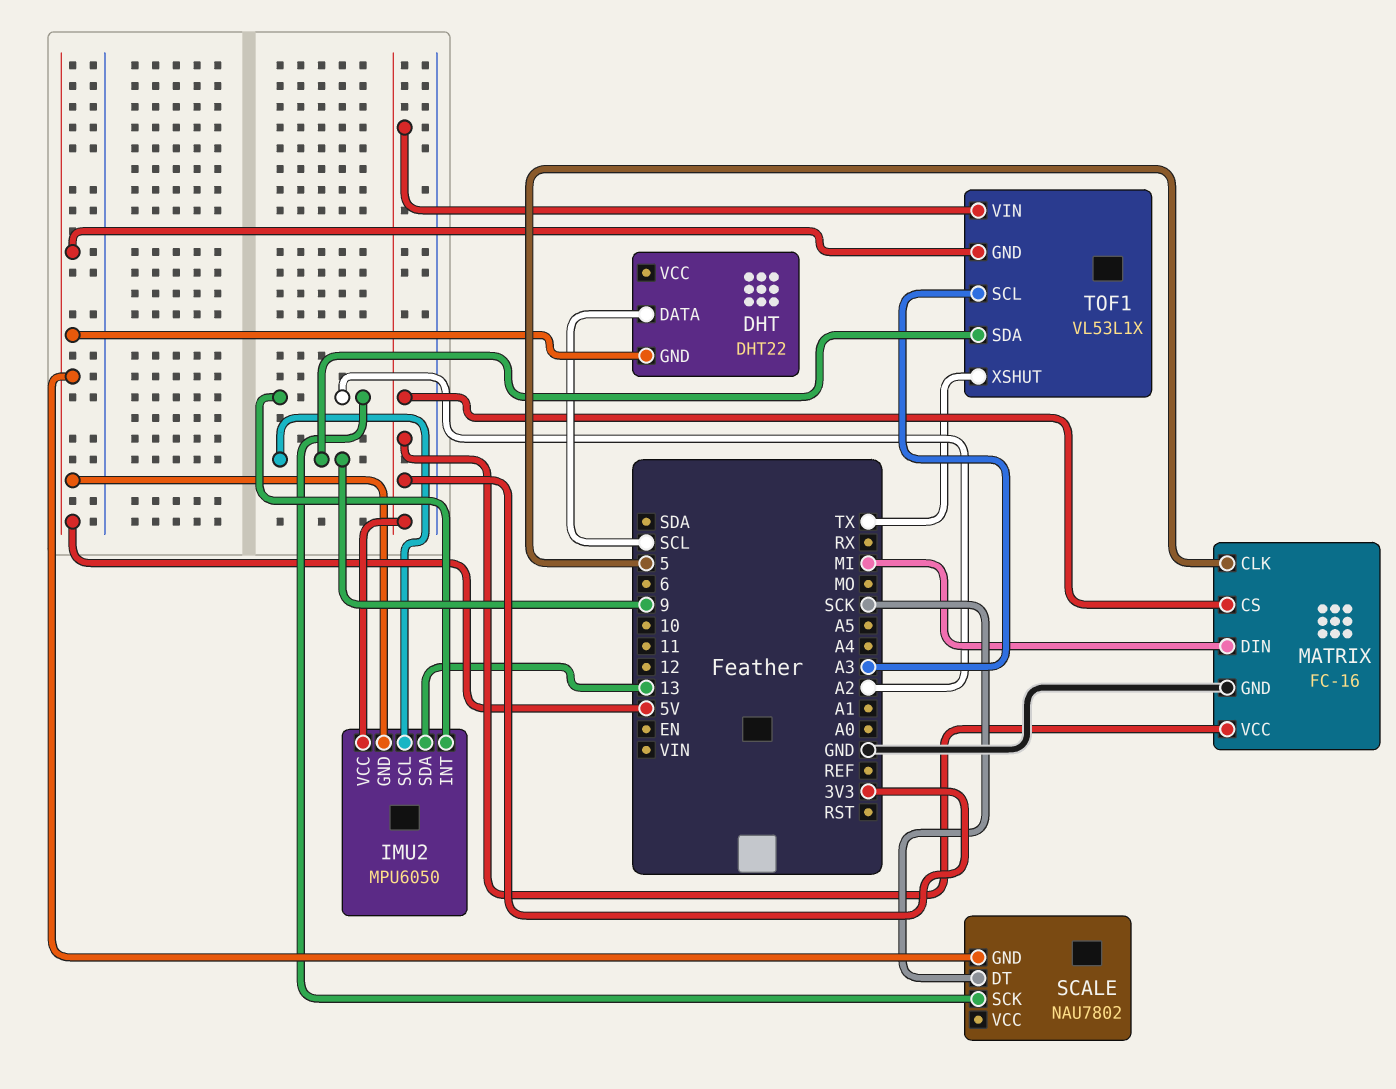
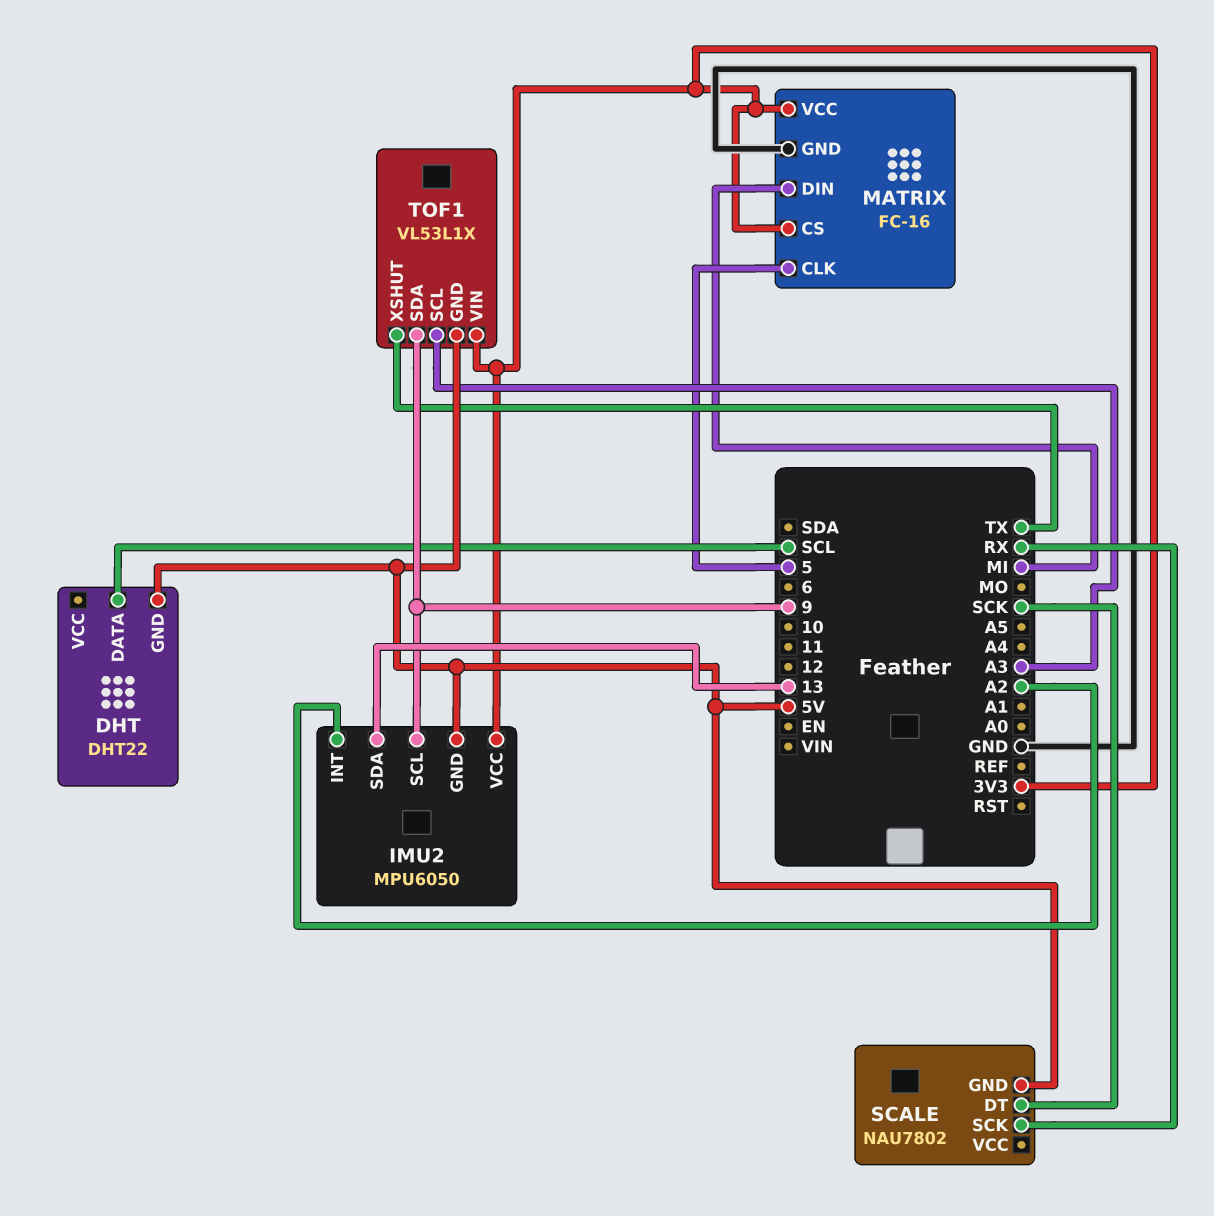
SCALE pin SCK: A2 -> RX

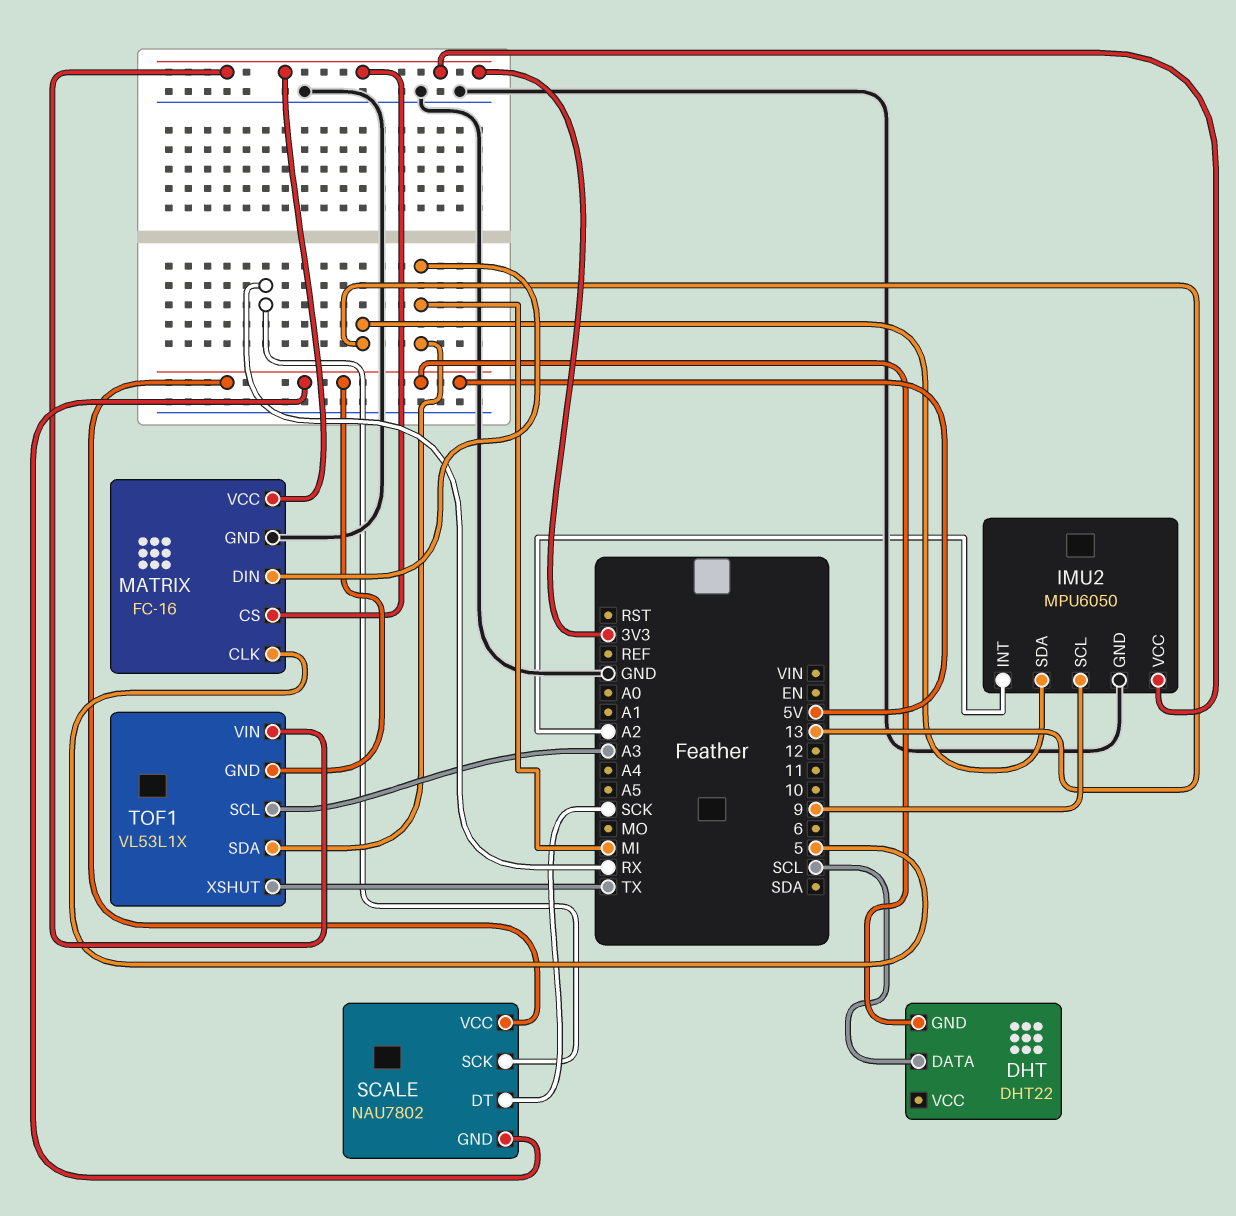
IMU2 pin GND: 5V -> GND
SCALE pin VCC: none -> 5V
TOF1 pin SDA: 9 -> MI

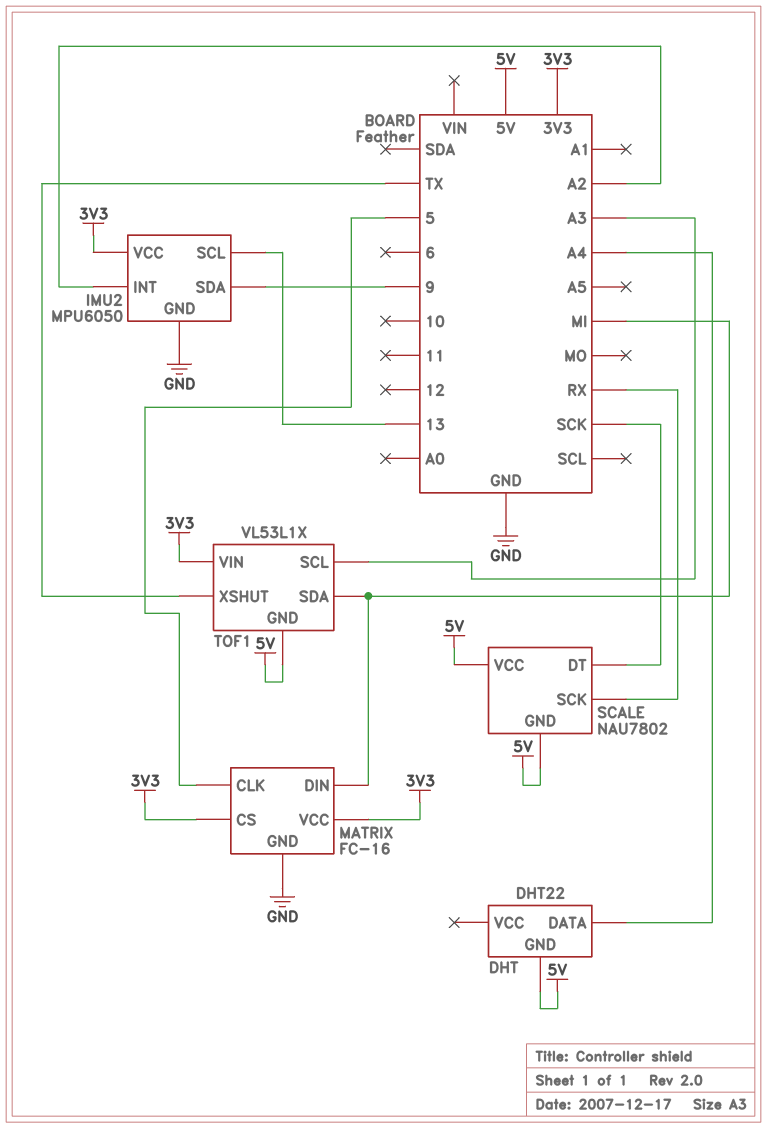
DHT pin DATA: SCL -> A4
IMU2 pin SCL: 9 -> 13
IMU2 pin SDA: 13 -> 9

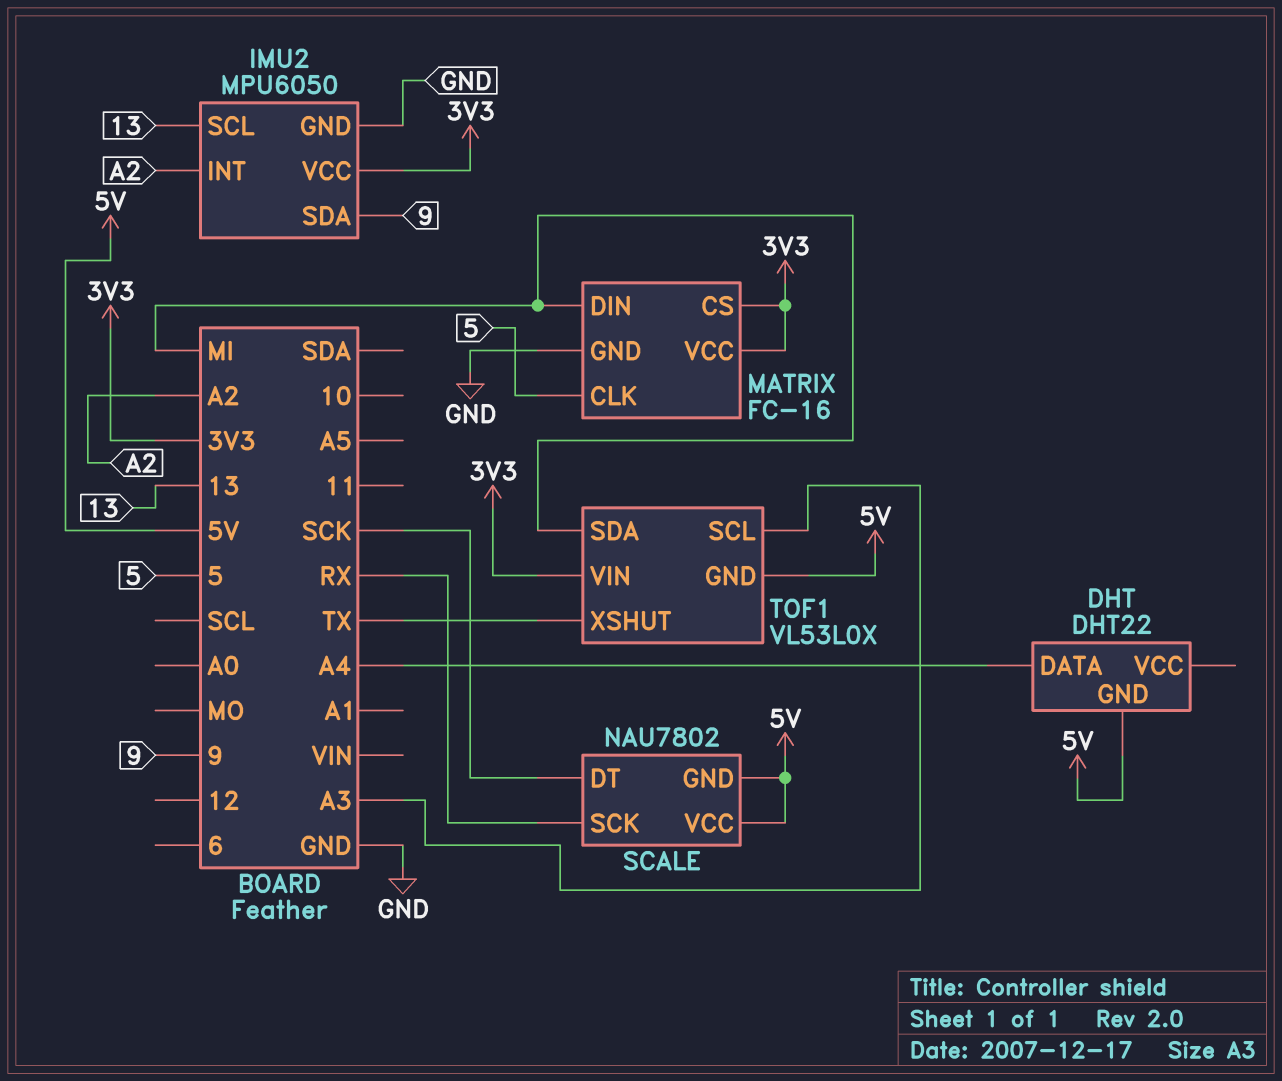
TOF1: VL53L1X -> VL53L0X

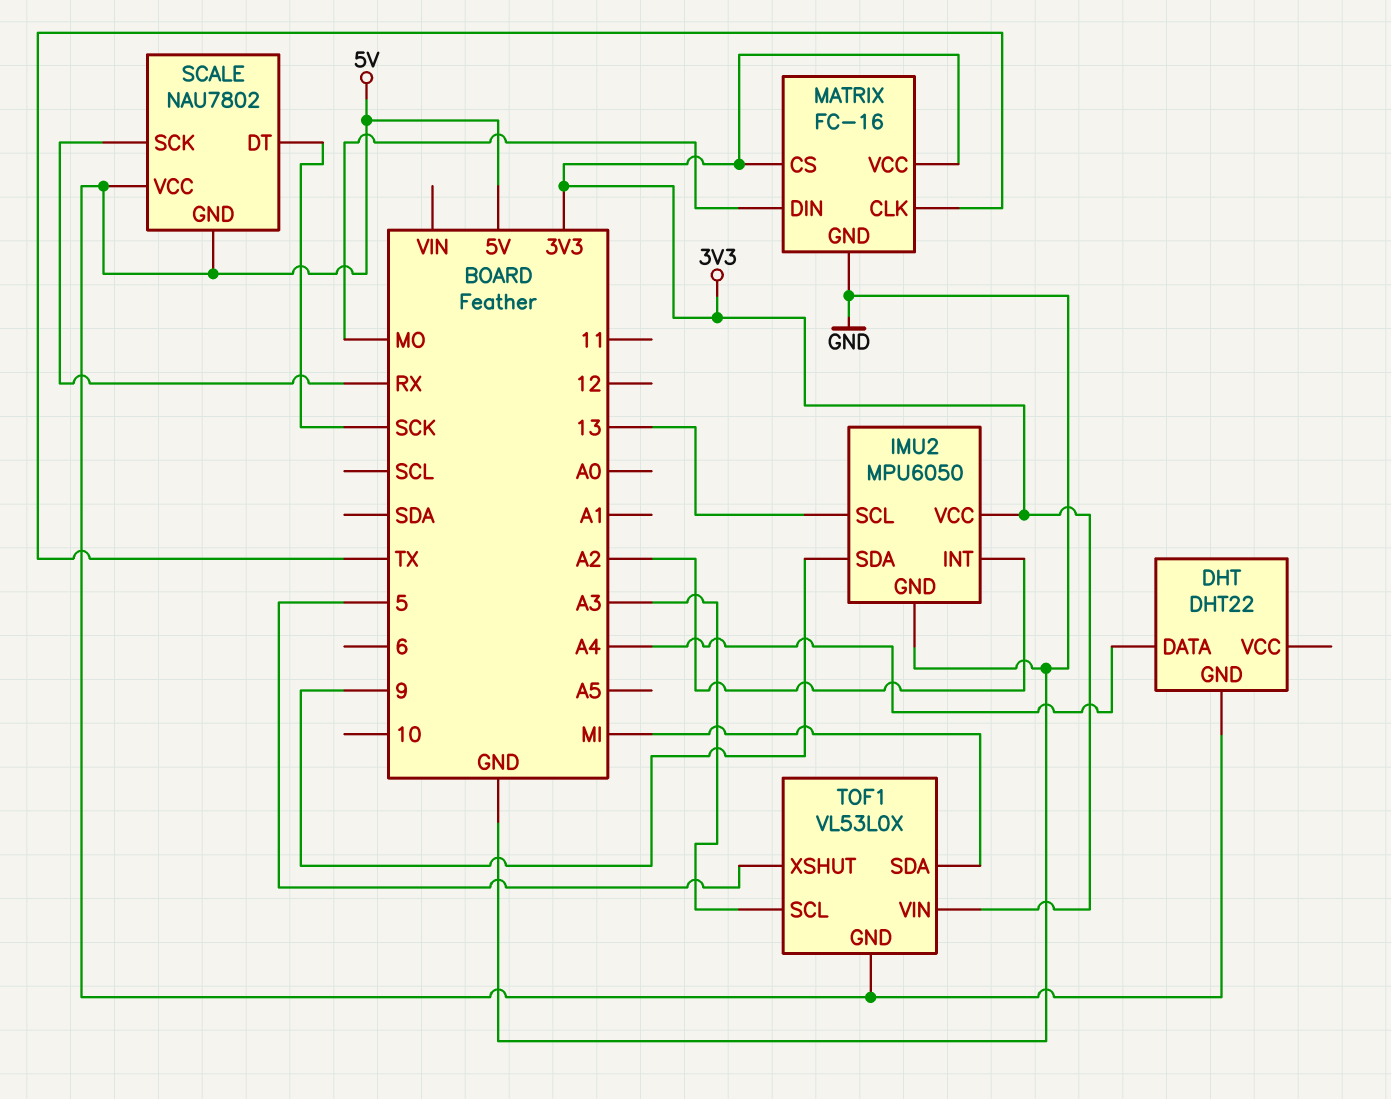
MATRIX pin CLK: 5 -> TX
MATRIX pin DIN: MI -> MO
TOF1 pin XSHUT: TX -> 5

